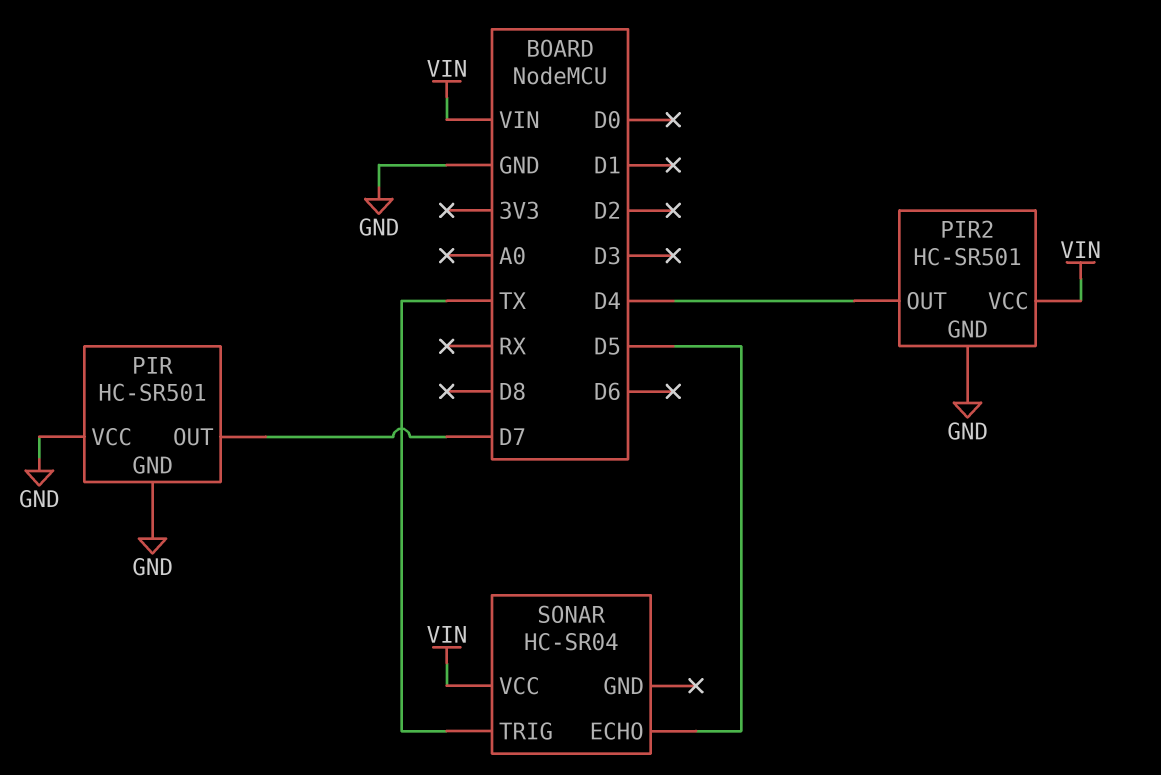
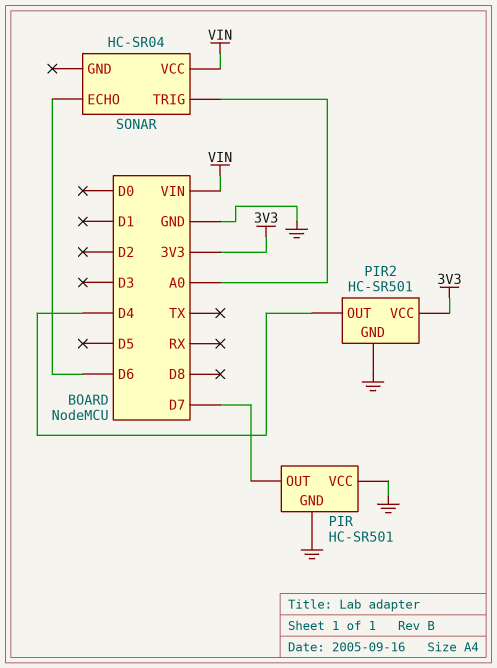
PIR2 pin VCC: VIN -> 3V3
SONAR pin ECHO: D5 -> D6
SONAR pin TRIG: TX -> A0

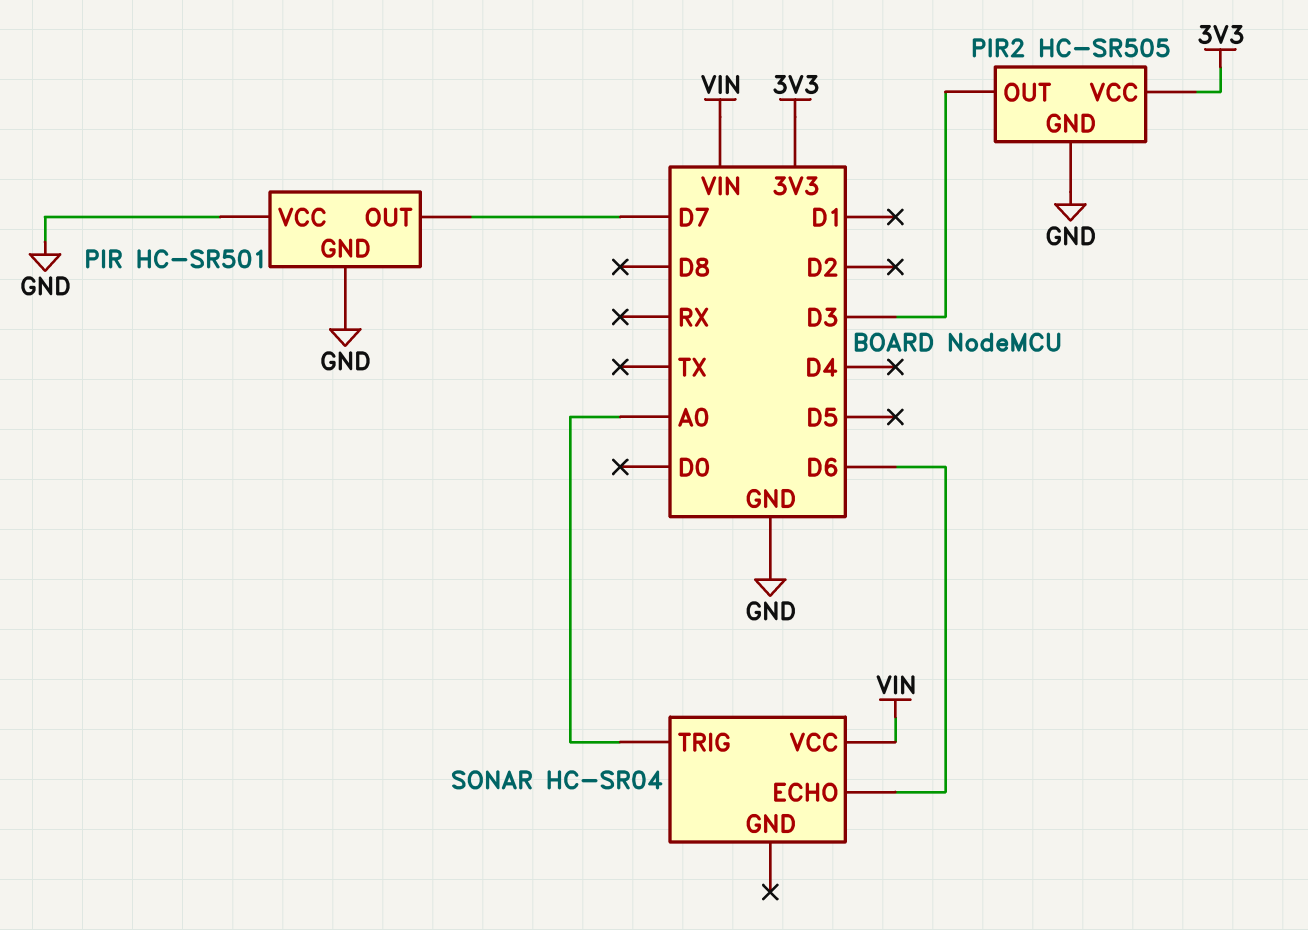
PIR2: HC-SR501 -> HC-SR505
PIR2 pin OUT: D4 -> D3

